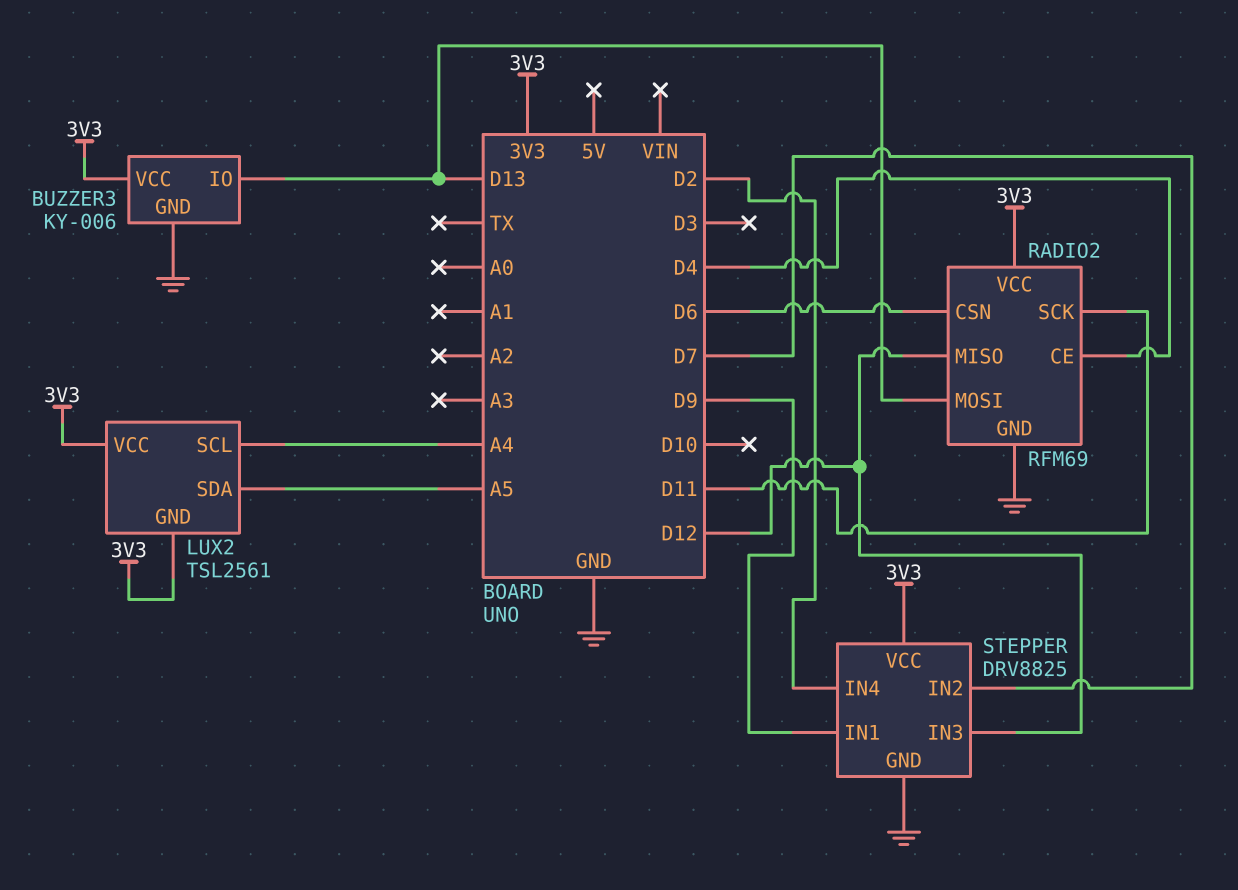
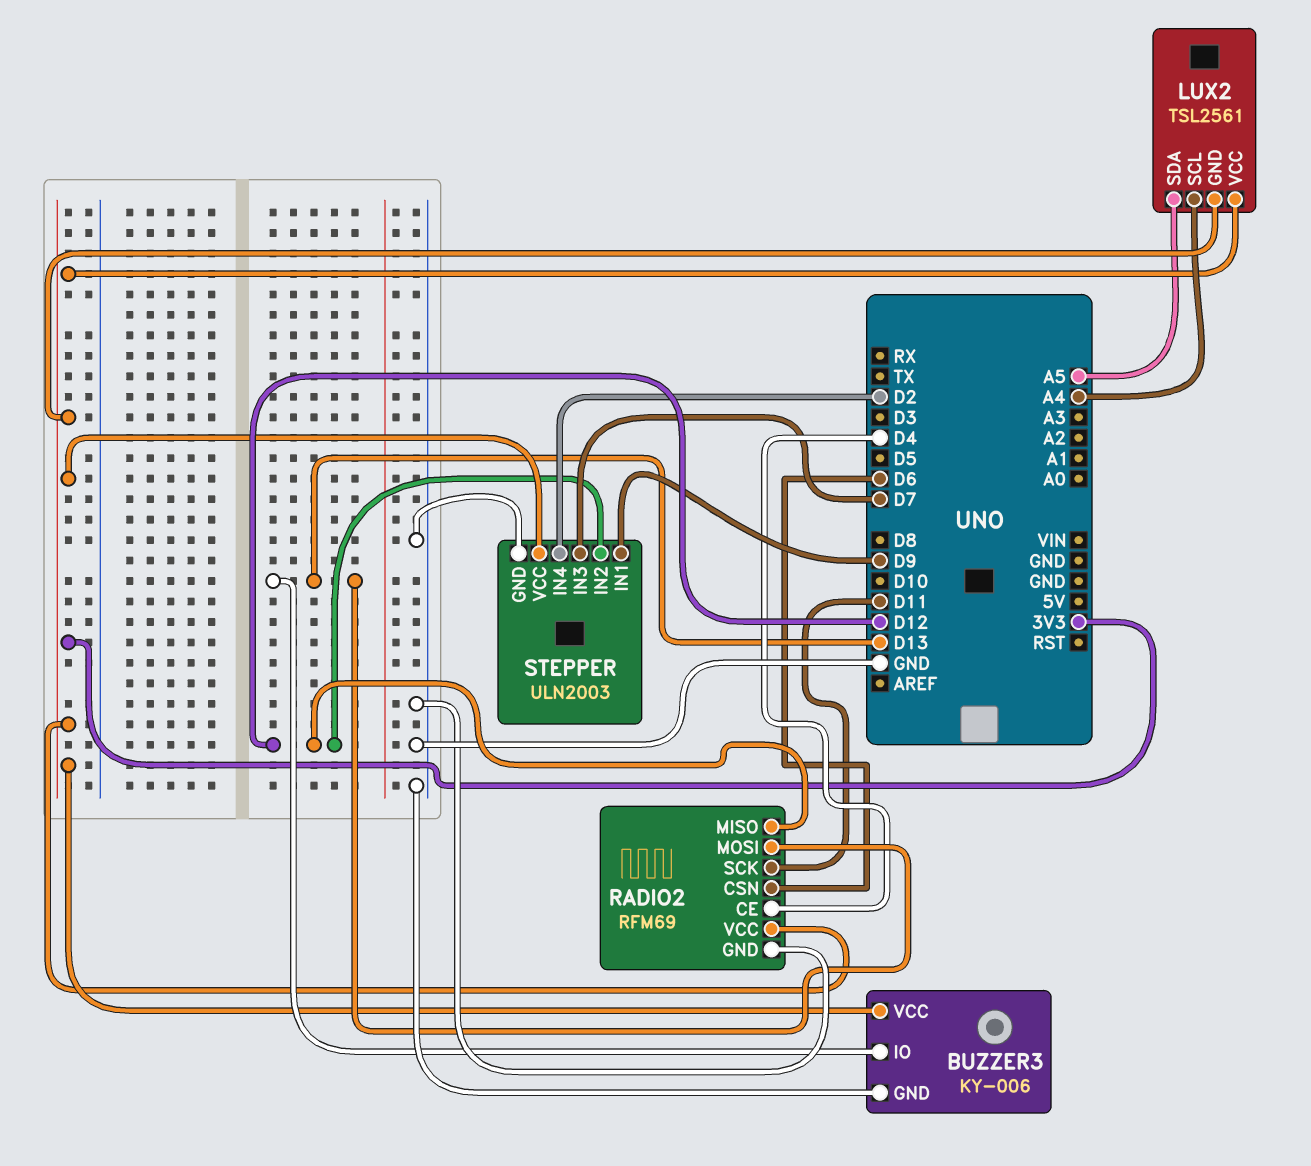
STEPPER: DRV8825 -> ULN2003
STEPPER pin IN2: D7 -> D12
STEPPER pin IN3: D12 -> D7

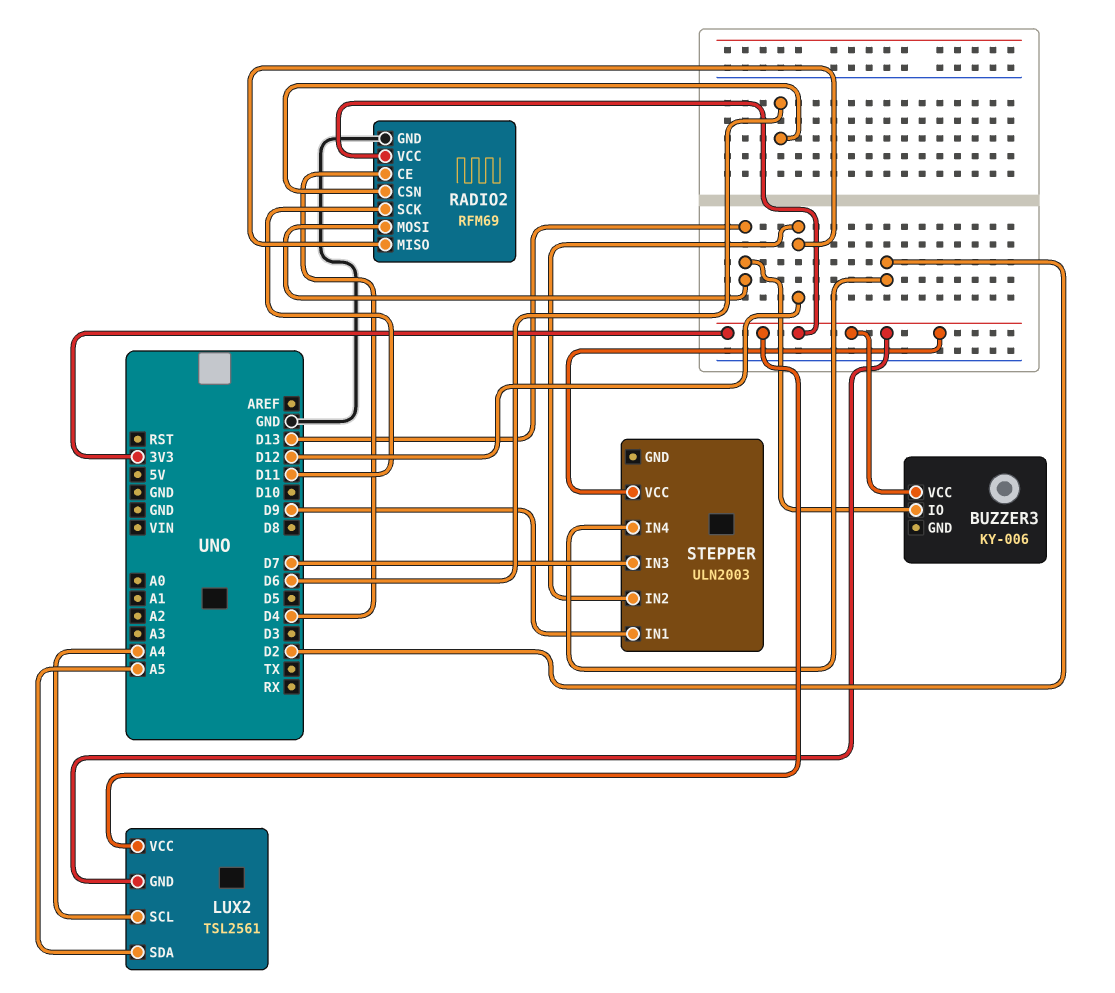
BUZZER3 pin GND: GND -> none
STEPPER pin GND: GND -> none

